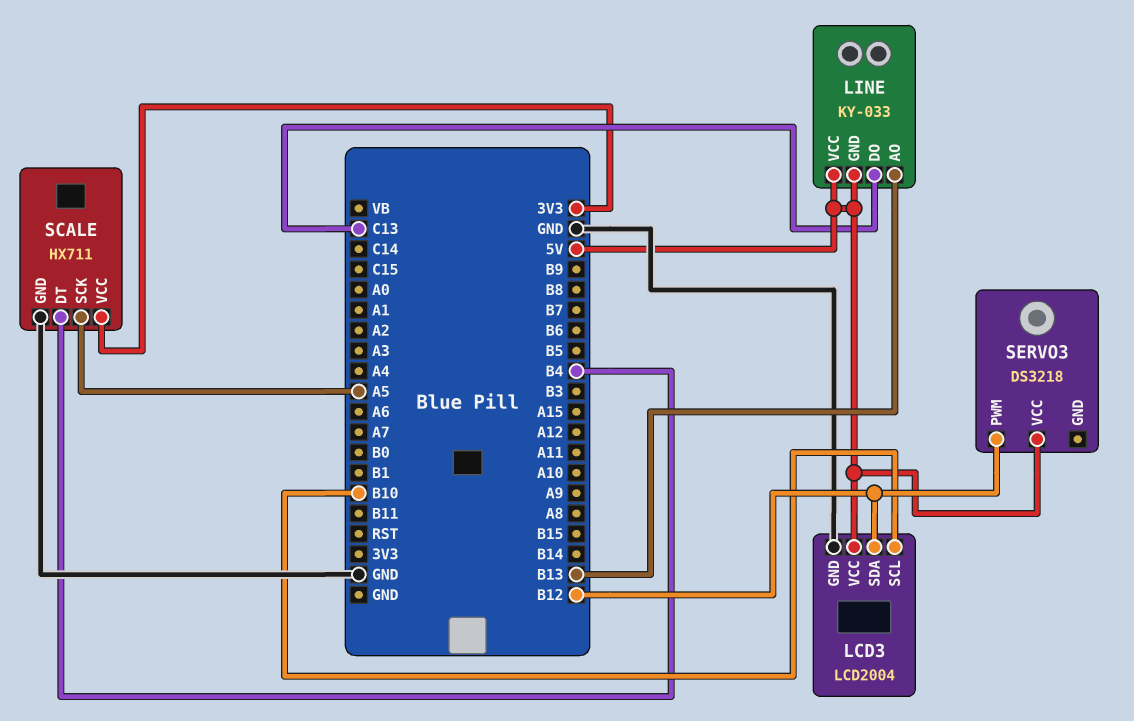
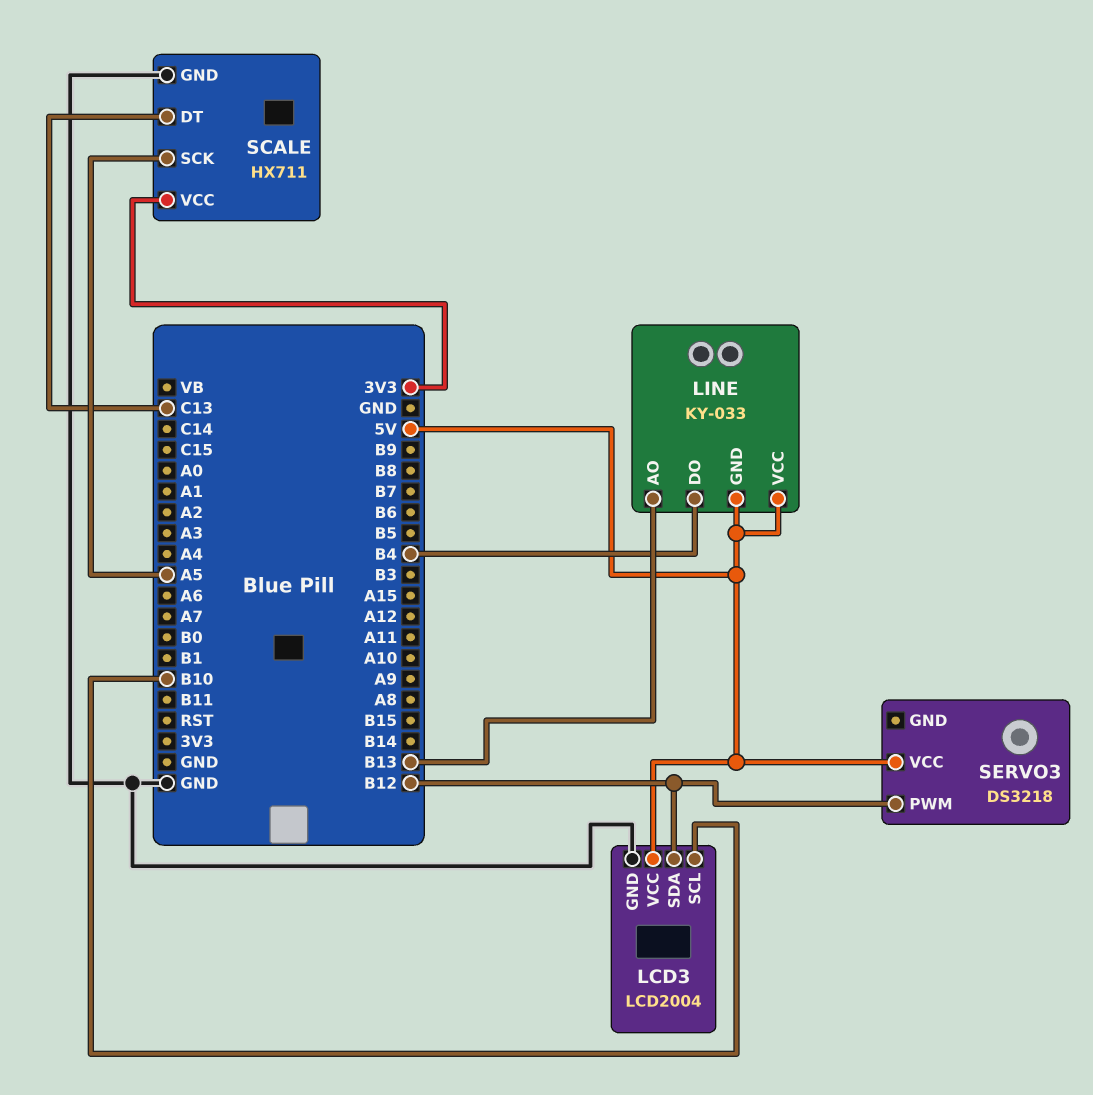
LINE pin DO: C13 -> B4
SCALE pin DT: B4 -> C13

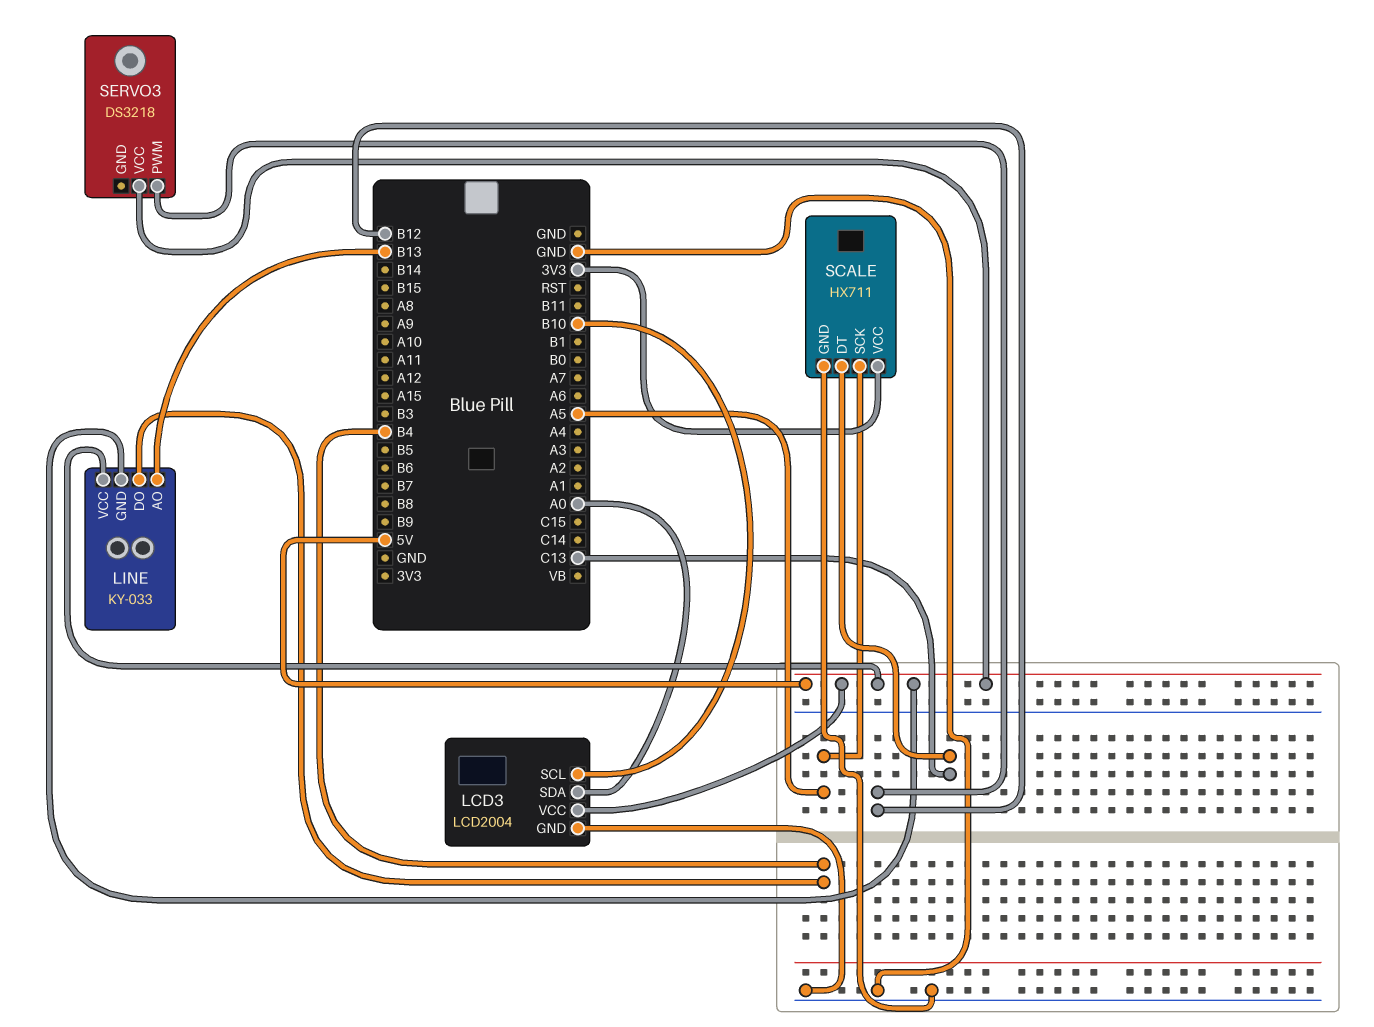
LCD3 pin SDA: B12 -> A0

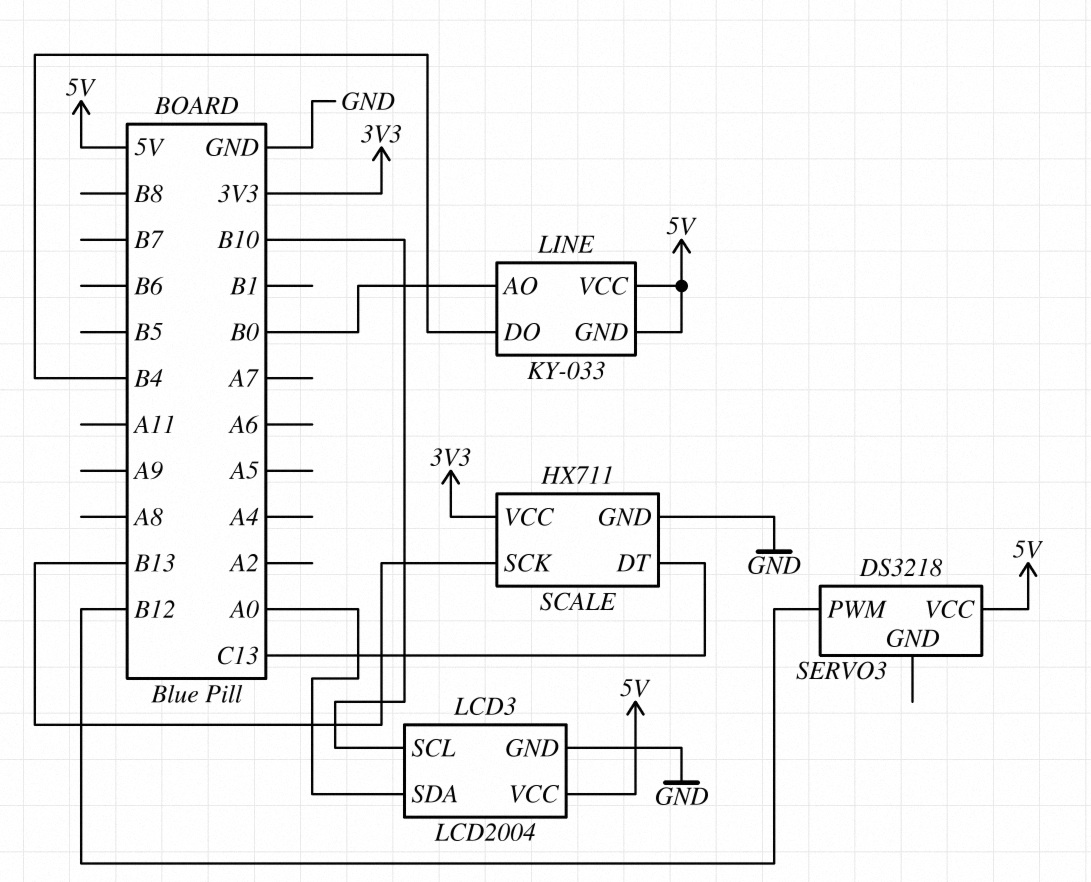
LINE pin AO: B13 -> B0
SCALE pin SCK: A5 -> B13

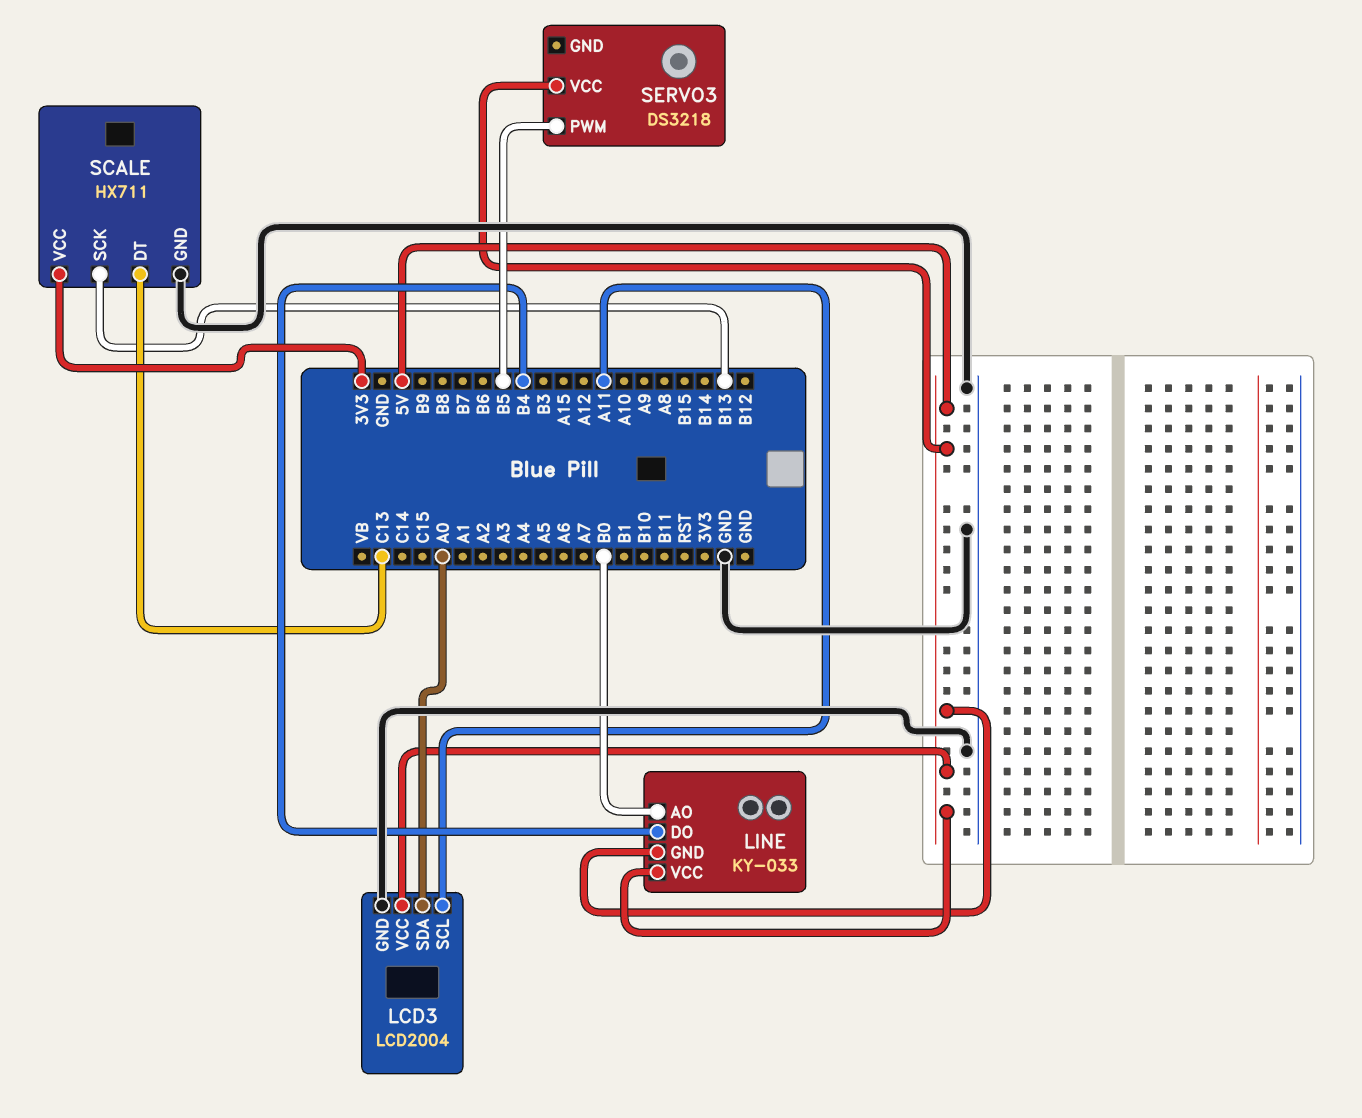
LCD3 pin SCL: B10 -> A11
SERVO3 pin PWM: B12 -> B5

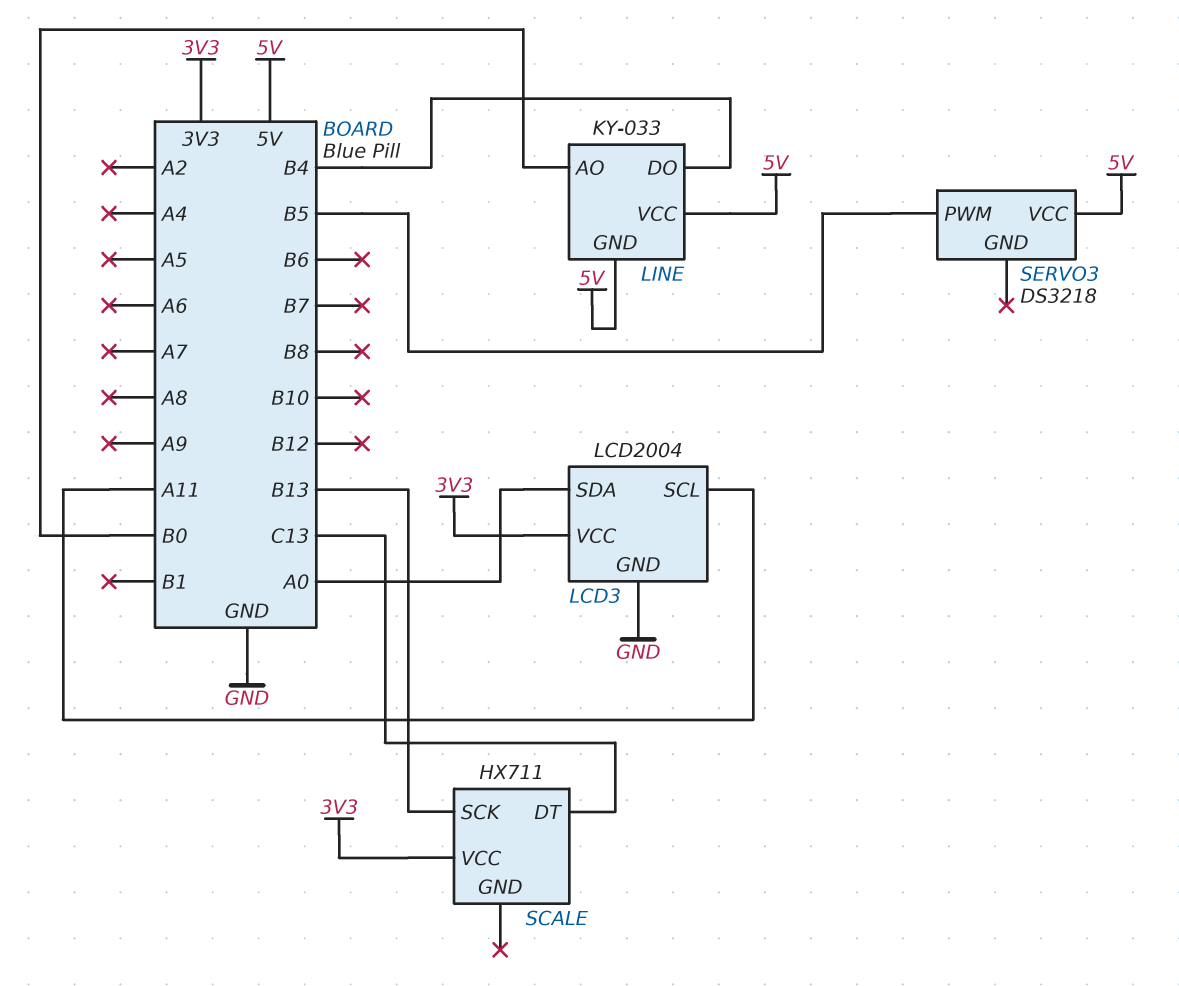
LCD3 pin VCC: 5V -> 3V3
SCALE pin GND: GND -> none

